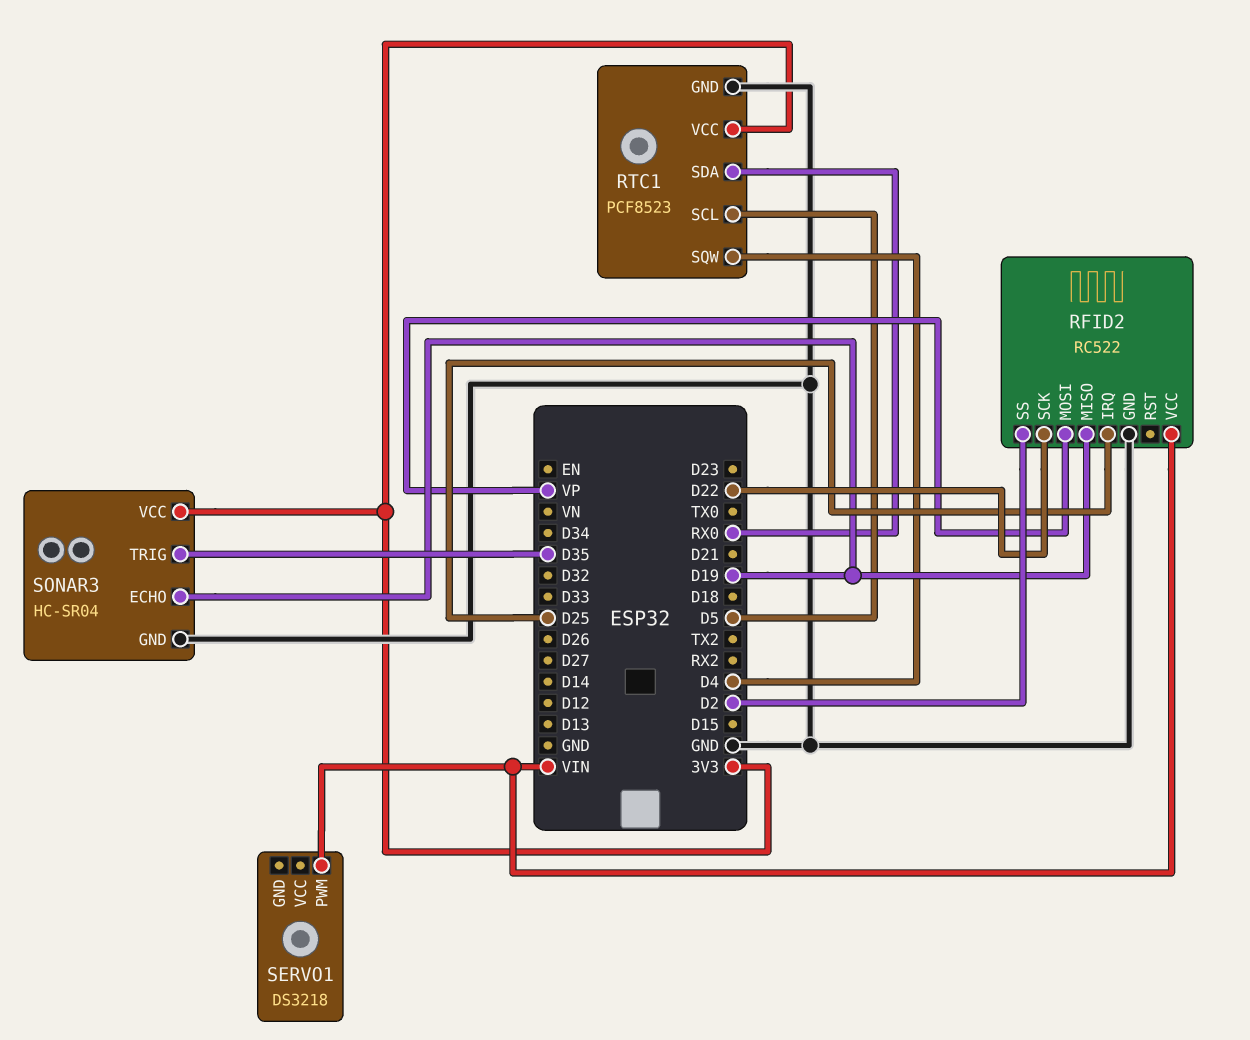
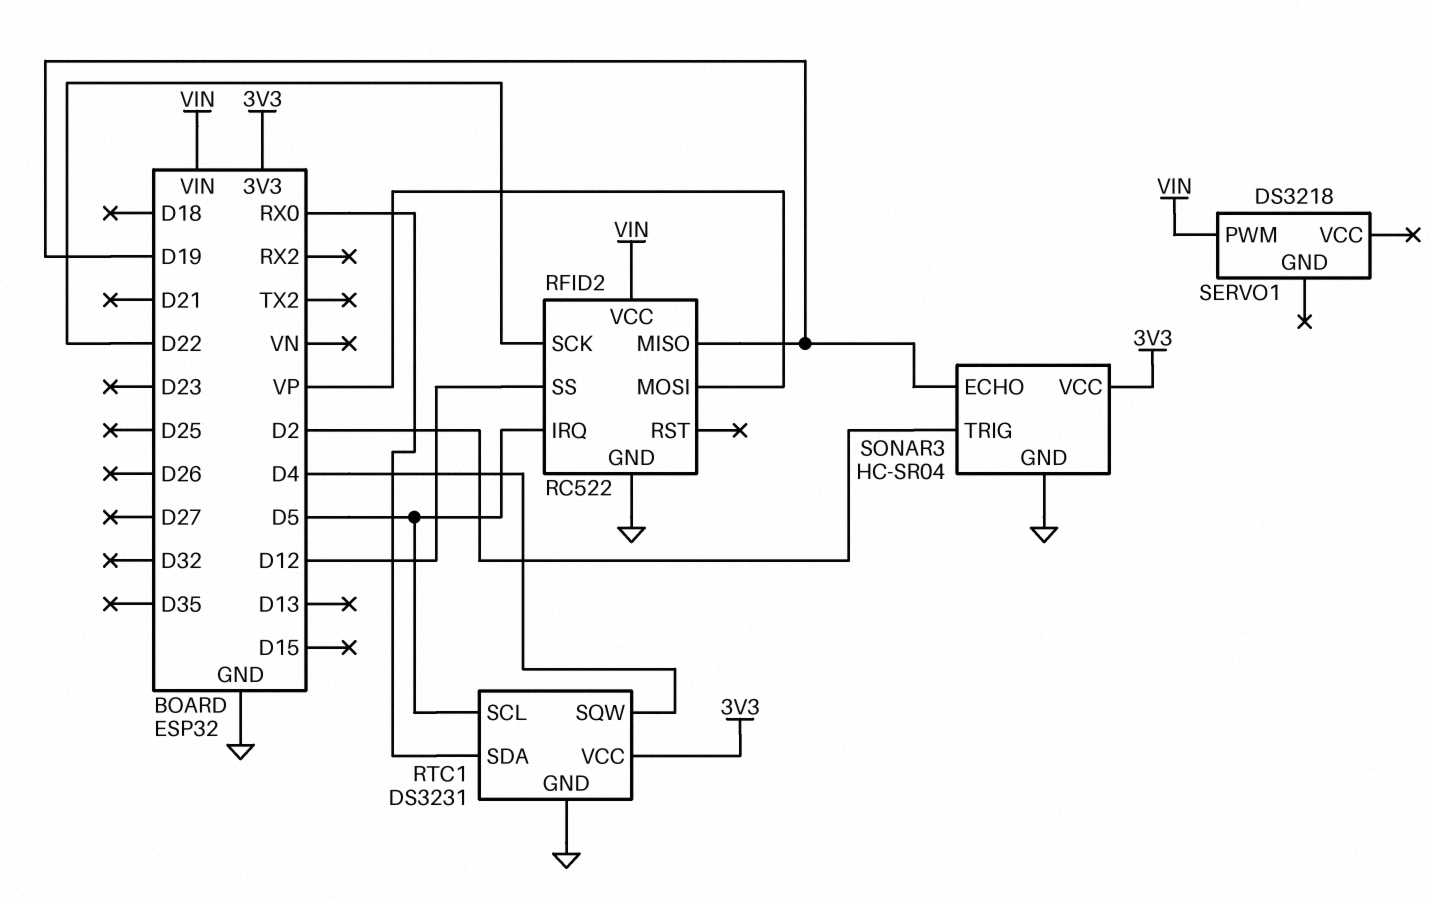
RFID2 pin IRQ: D25 -> D5
RFID2 pin SS: D2 -> D12
RTC1: PCF8523 -> DS3231
SONAR3 pin TRIG: D35 -> D2

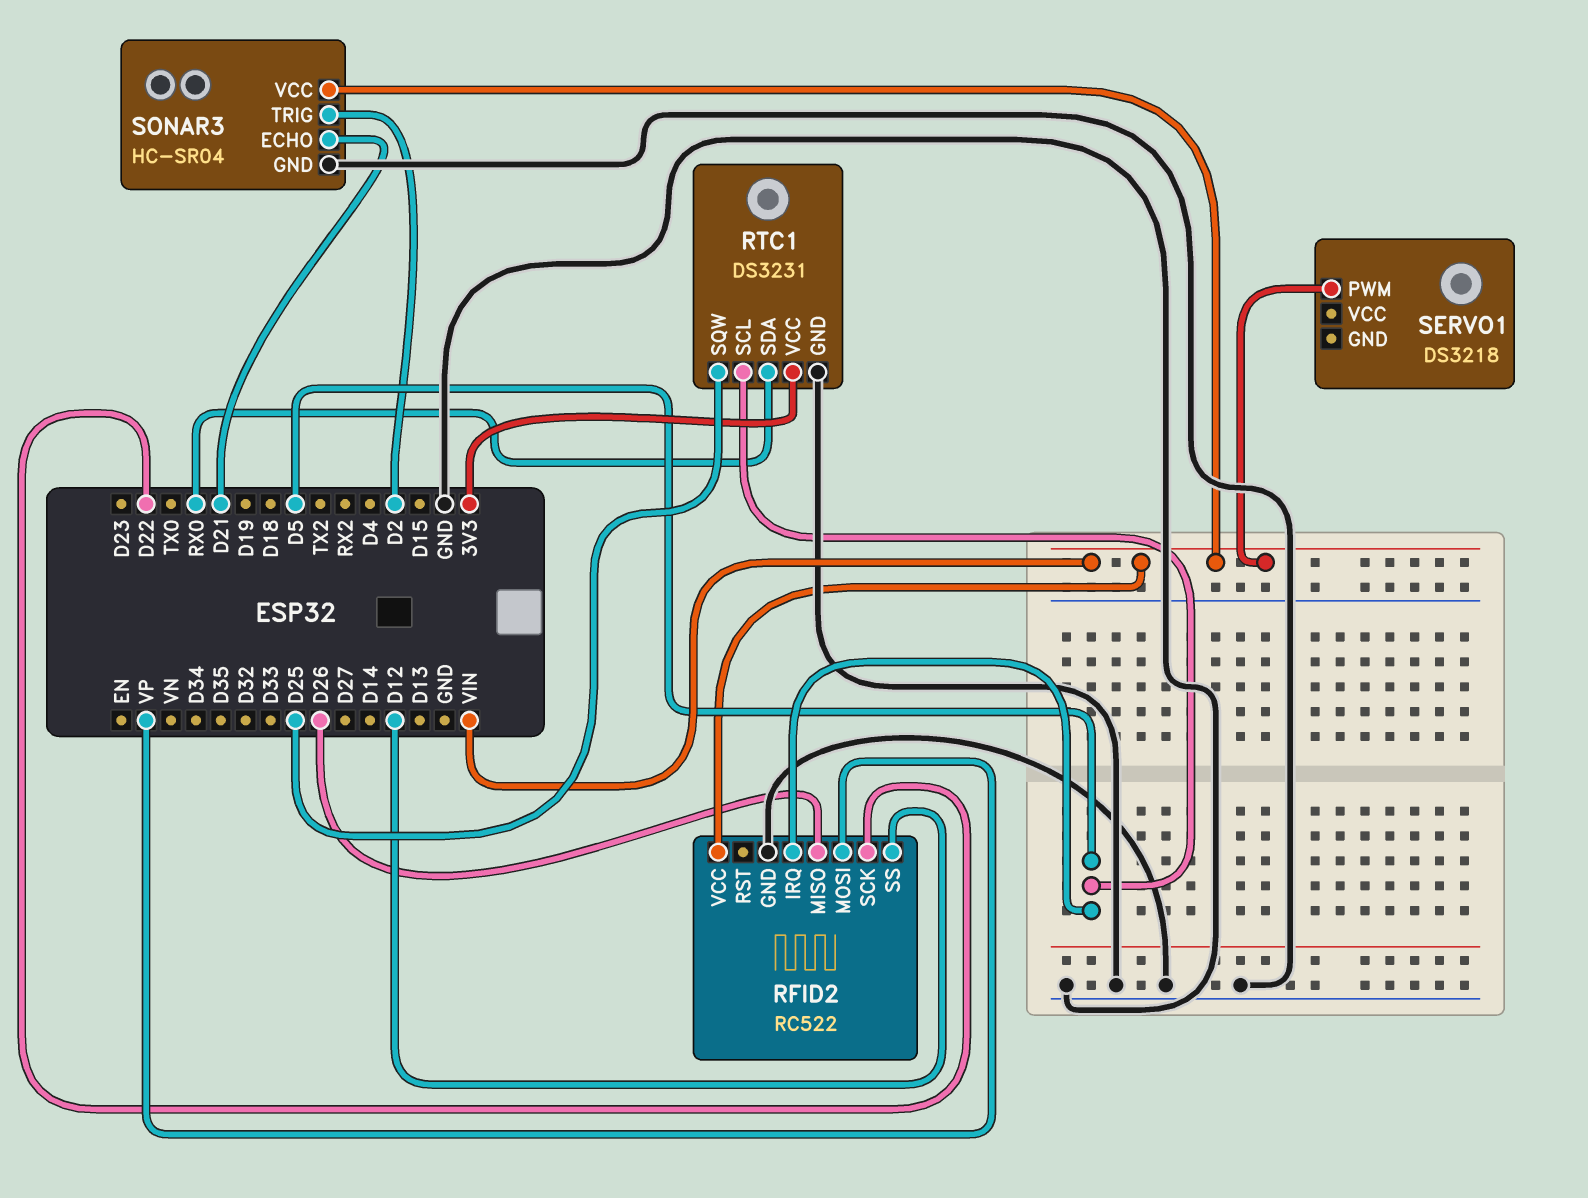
RFID2 pin MISO: D19 -> D26
RTC1 pin SQW: D4 -> D25
SONAR3 pin ECHO: D19 -> D21
SONAR3 pin VCC: 3V3 -> VIN

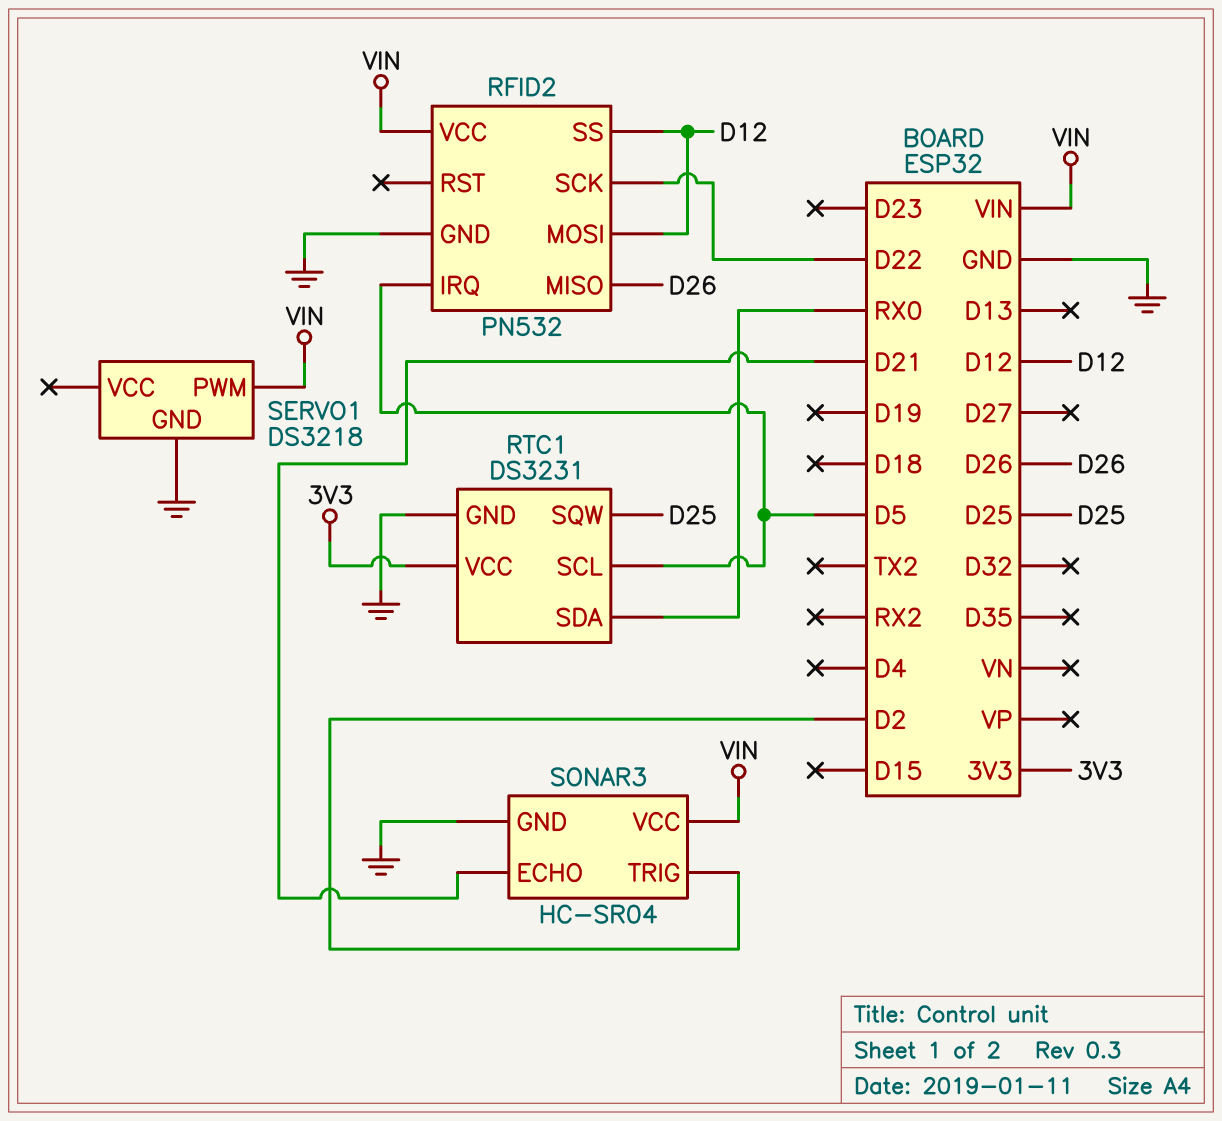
RFID2: RC522 -> PN532
RFID2 pin MOSI: VP -> D12
SERVO1 pin GND: none -> GND

